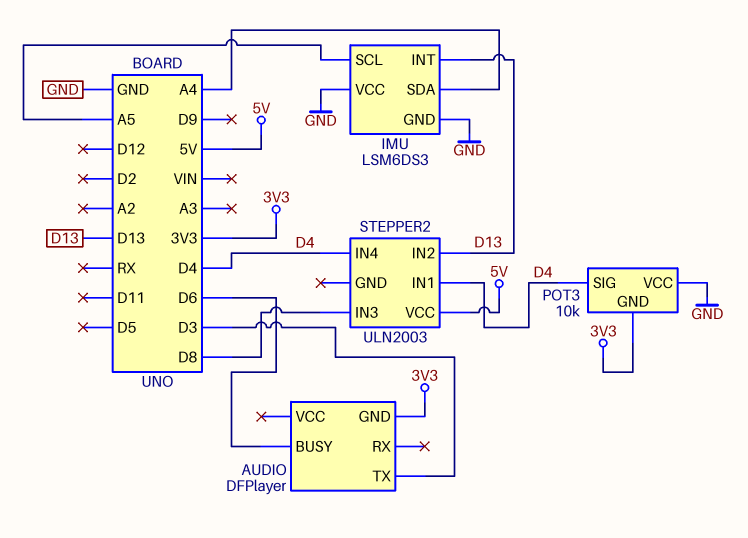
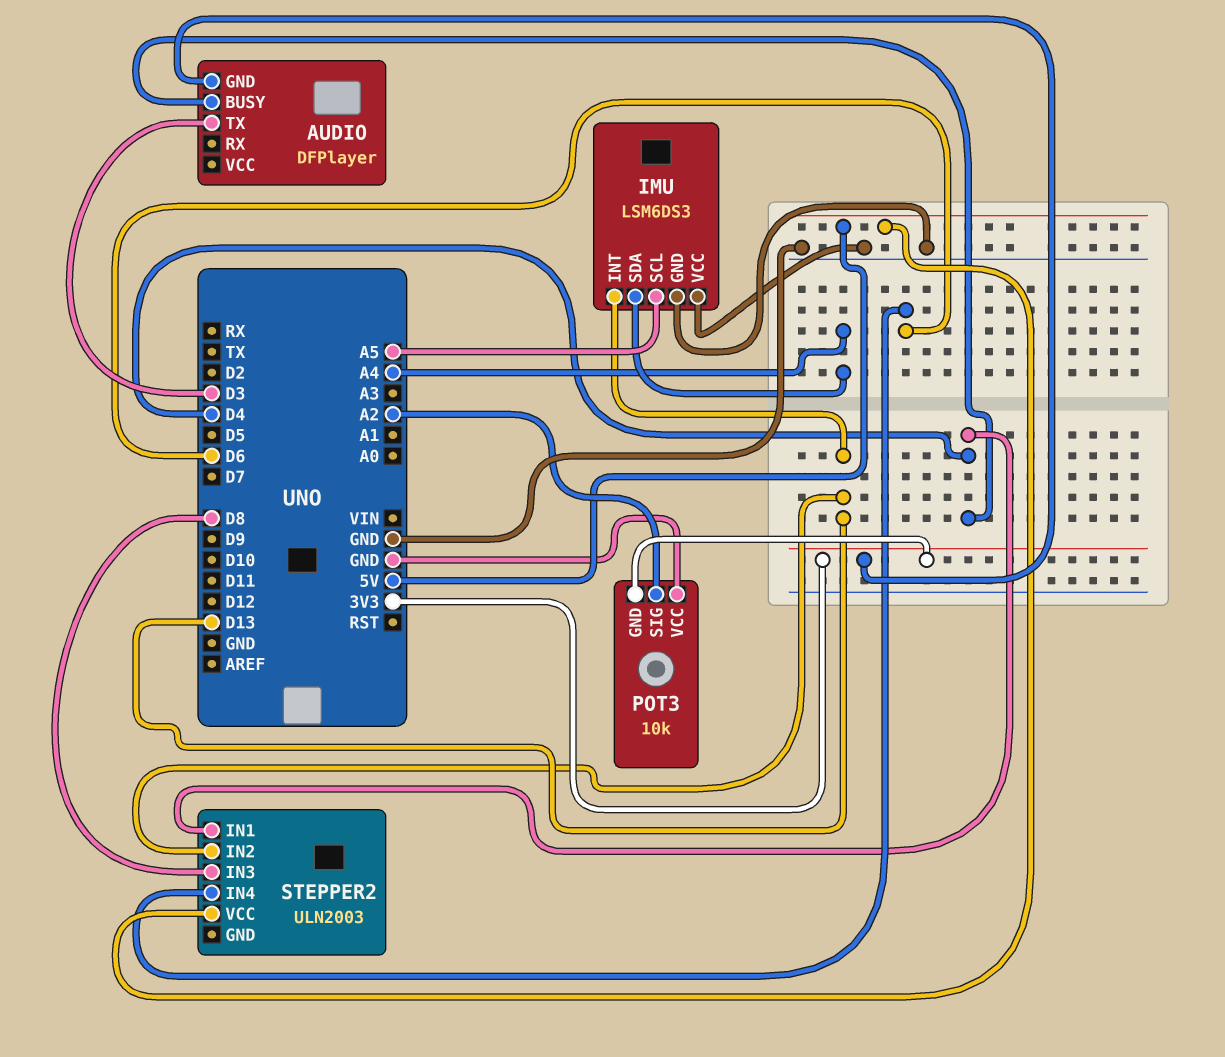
AUDIO pin BUSY: D6 -> D4
POT3 pin SIG: D4 -> A2
STEPPER2 pin IN4: D4 -> D6

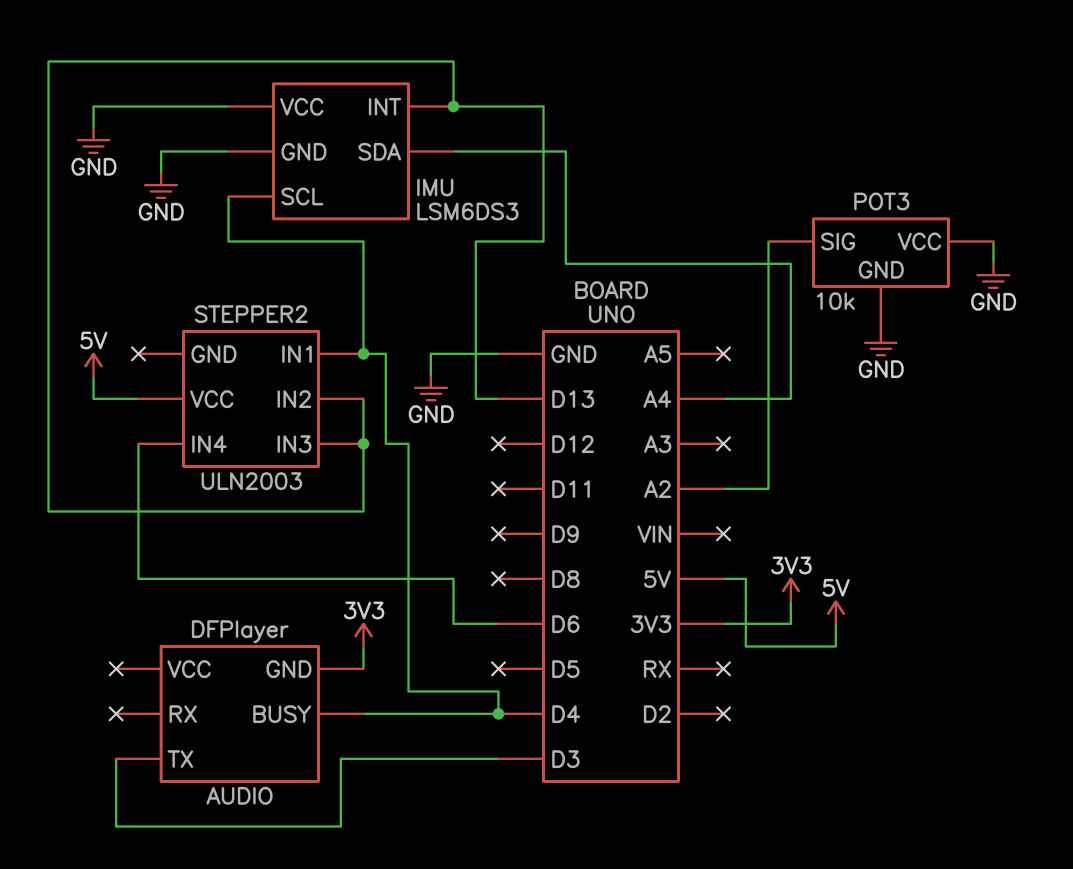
IMU pin SCL: A5 -> D4
POT3 pin GND: 3V3 -> GND
STEPPER2 pin IN3: D8 -> D13

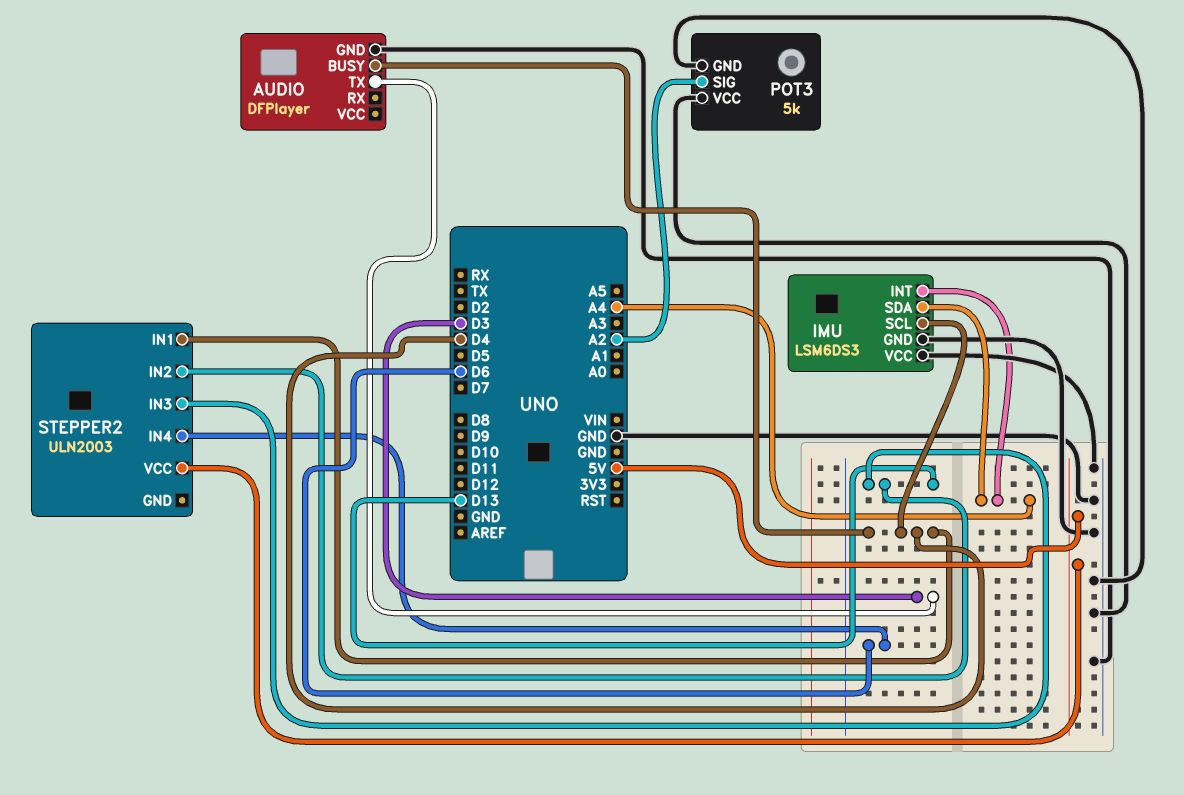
AUDIO pin GND: 3V3 -> GND
IMU pin INT: D13 -> A4
POT3: 10k -> 5k

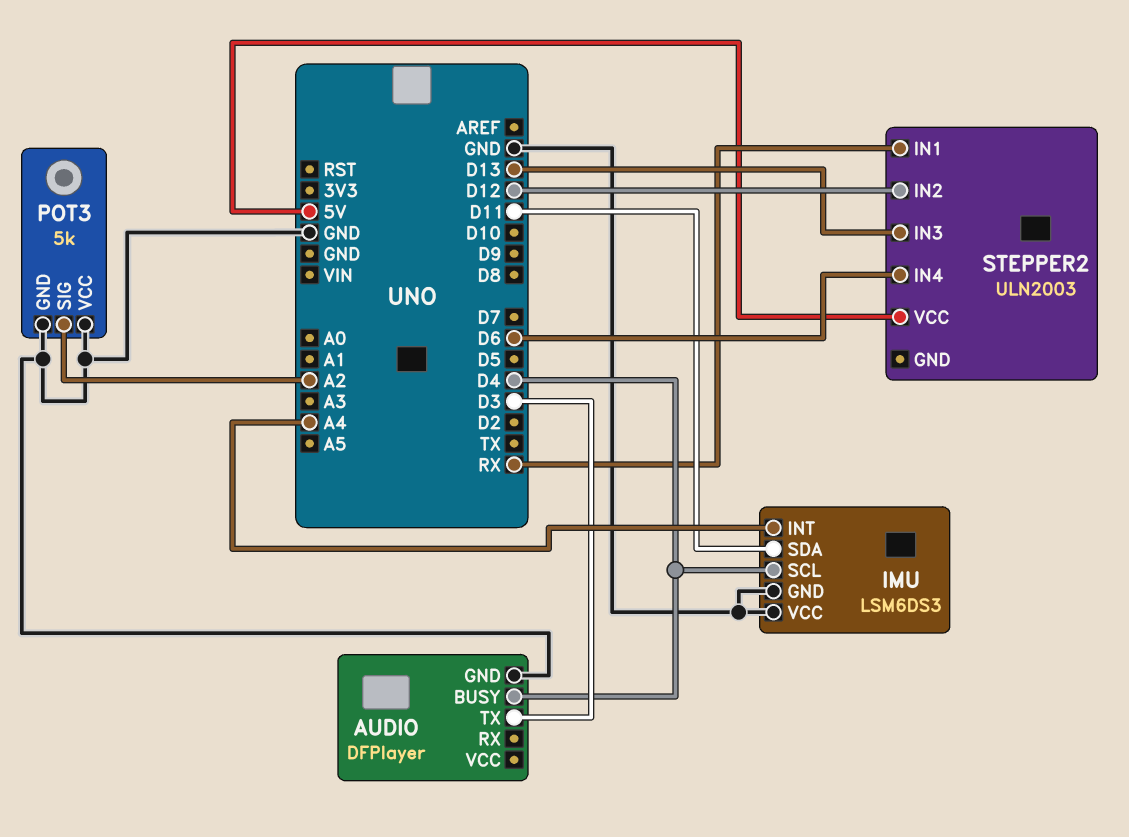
IMU pin SDA: A4 -> D11
STEPPER2 pin IN1: D4 -> RX
STEPPER2 pin IN2: D13 -> D12

